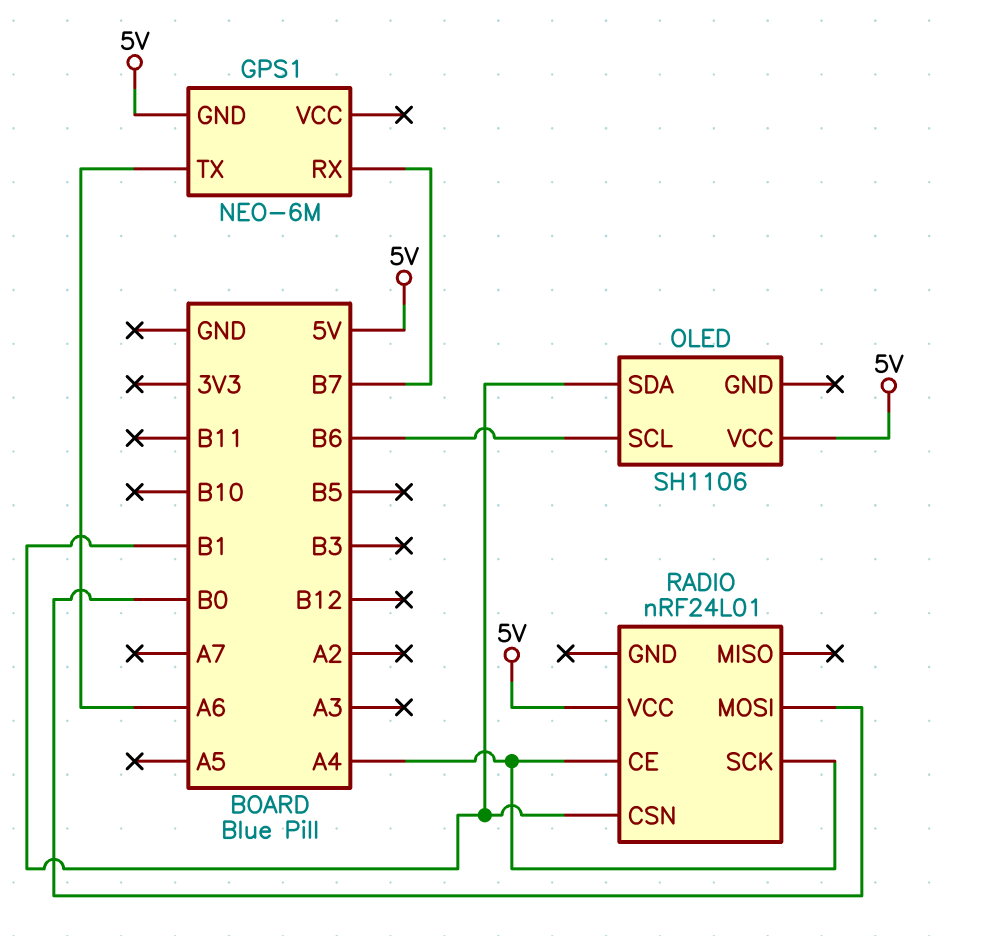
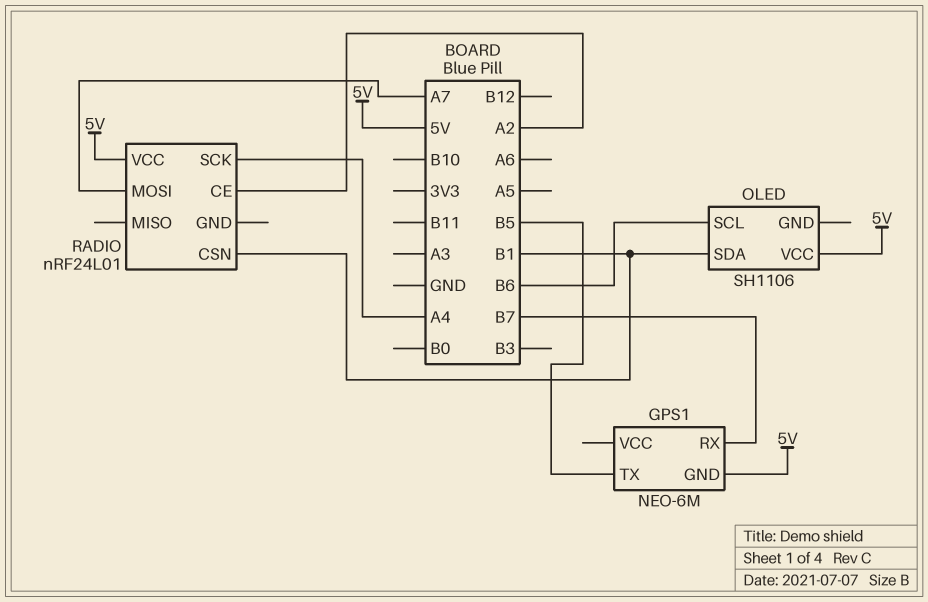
GPS1 pin TX: A6 -> B5
RADIO pin CE: A4 -> A2
RADIO pin MOSI: B0 -> A7

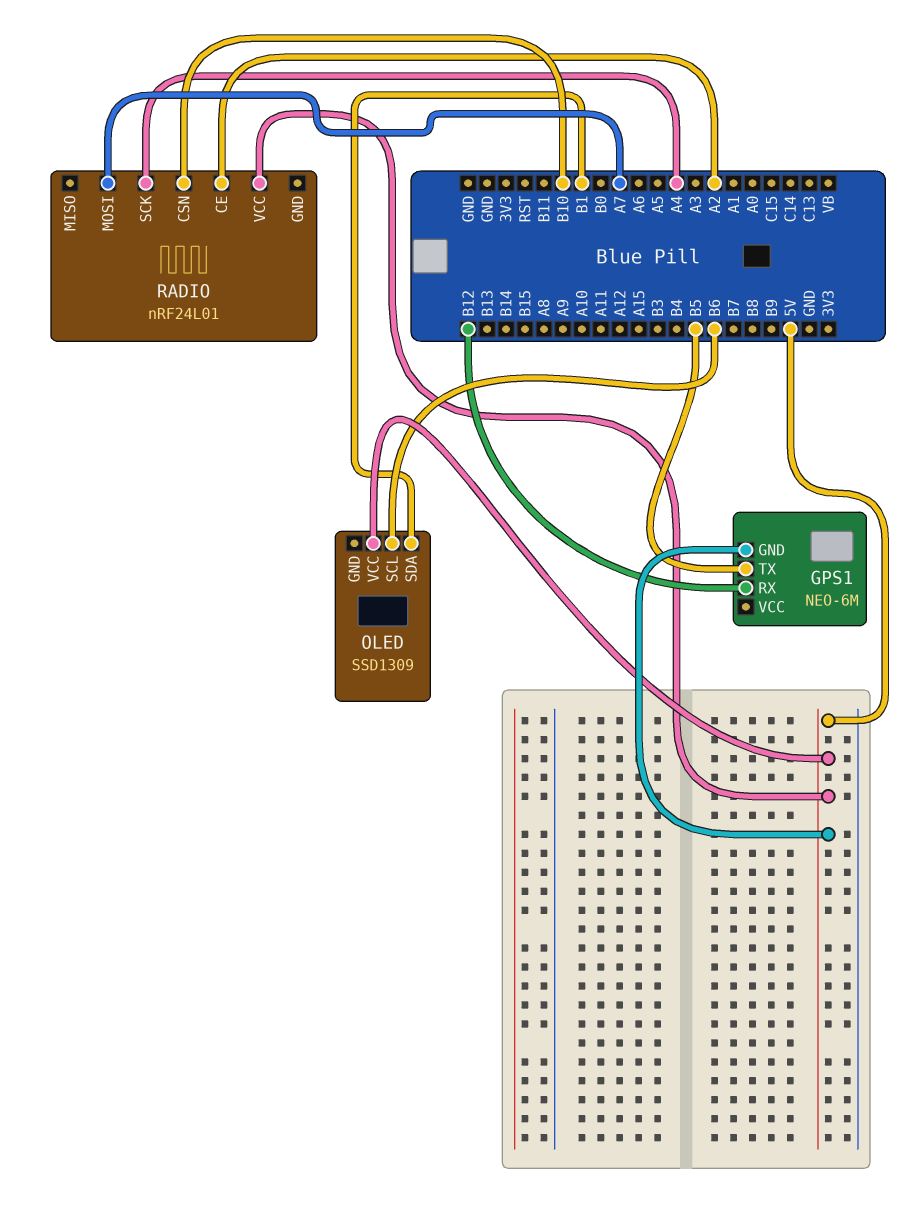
GPS1 pin RX: B7 -> B12
OLED: SH1106 -> SSD1309
RADIO pin CSN: B1 -> B10

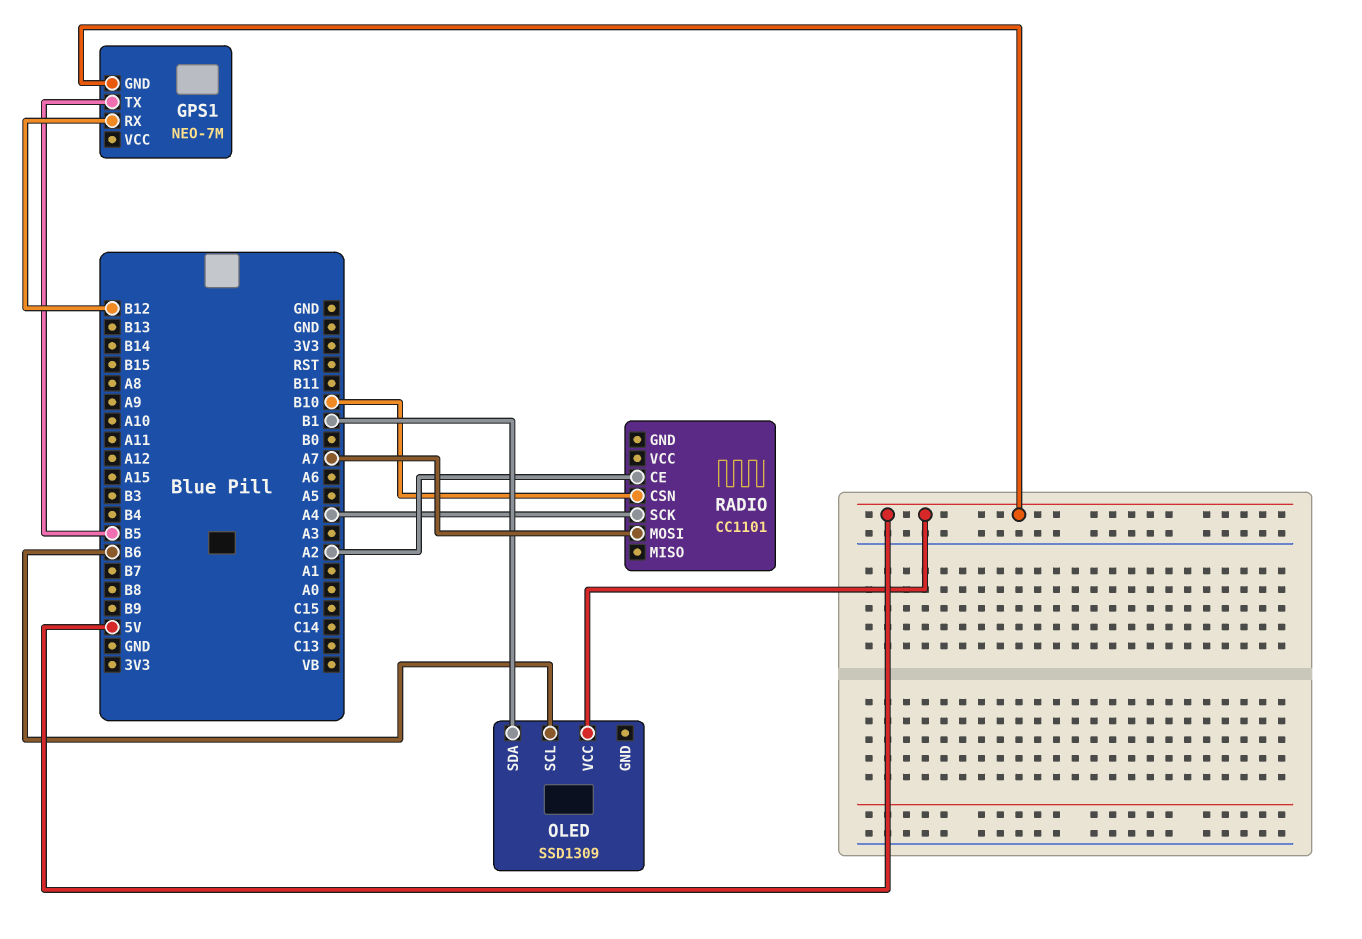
GPS1: NEO-6M -> NEO-7M
RADIO: nRF24L01 -> CC1101
RADIO pin VCC: 5V -> none

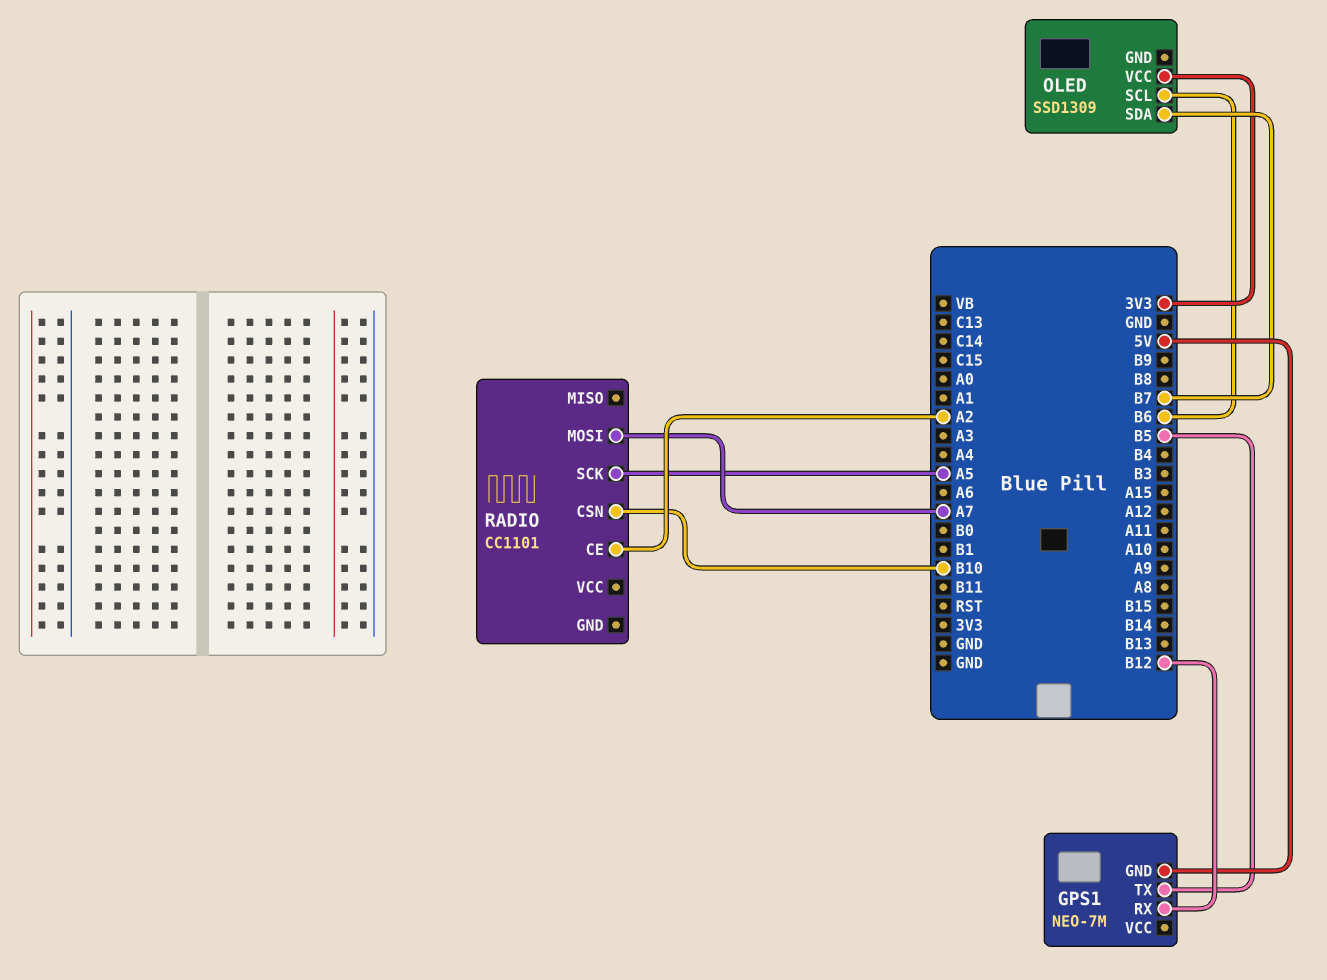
OLED pin SDA: B1 -> B7
OLED pin VCC: 5V -> 3V3
RADIO pin SCK: A4 -> A5

